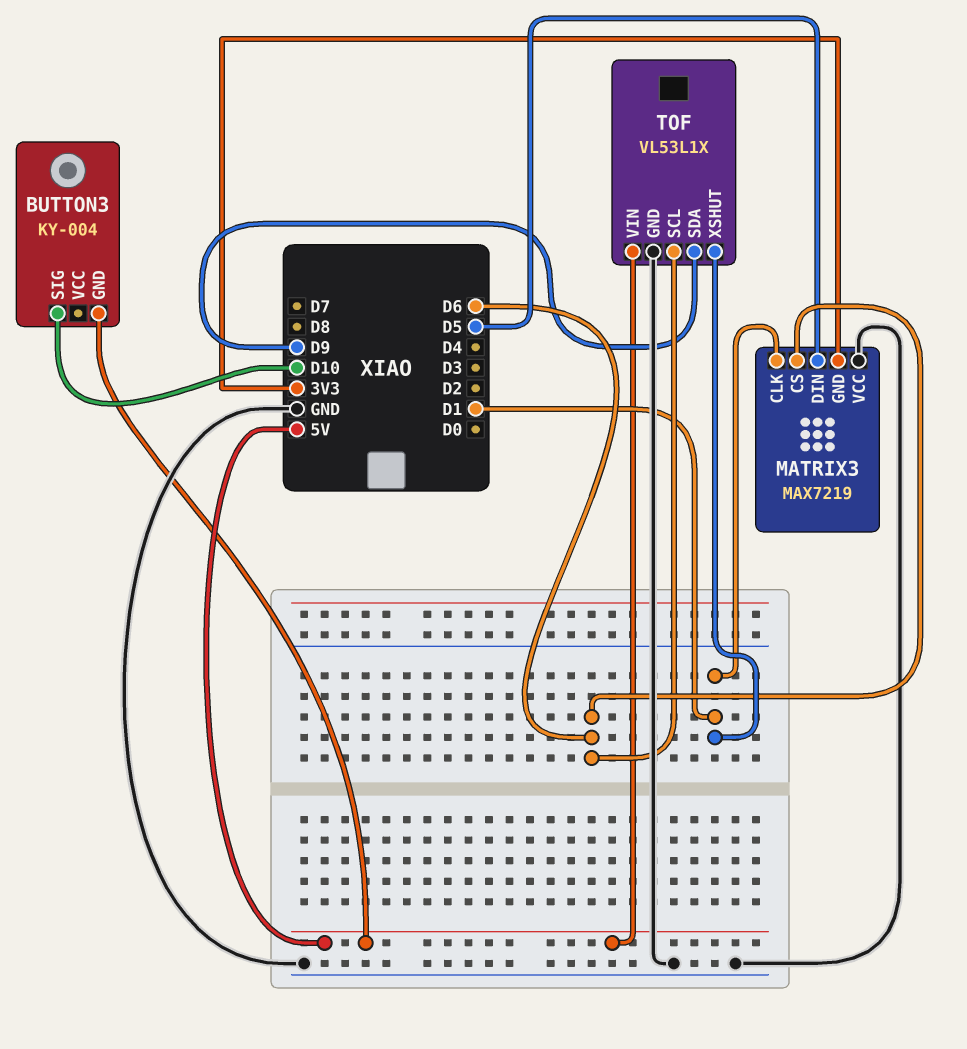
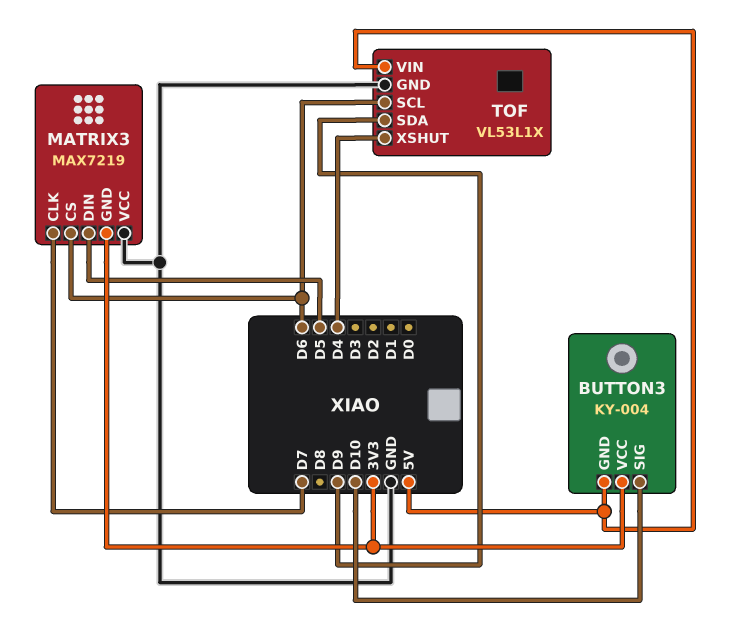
BUTTON3 pin VCC: none -> 3V3
MATRIX3 pin CLK: D1 -> D7
TOF pin XSHUT: D1 -> D4

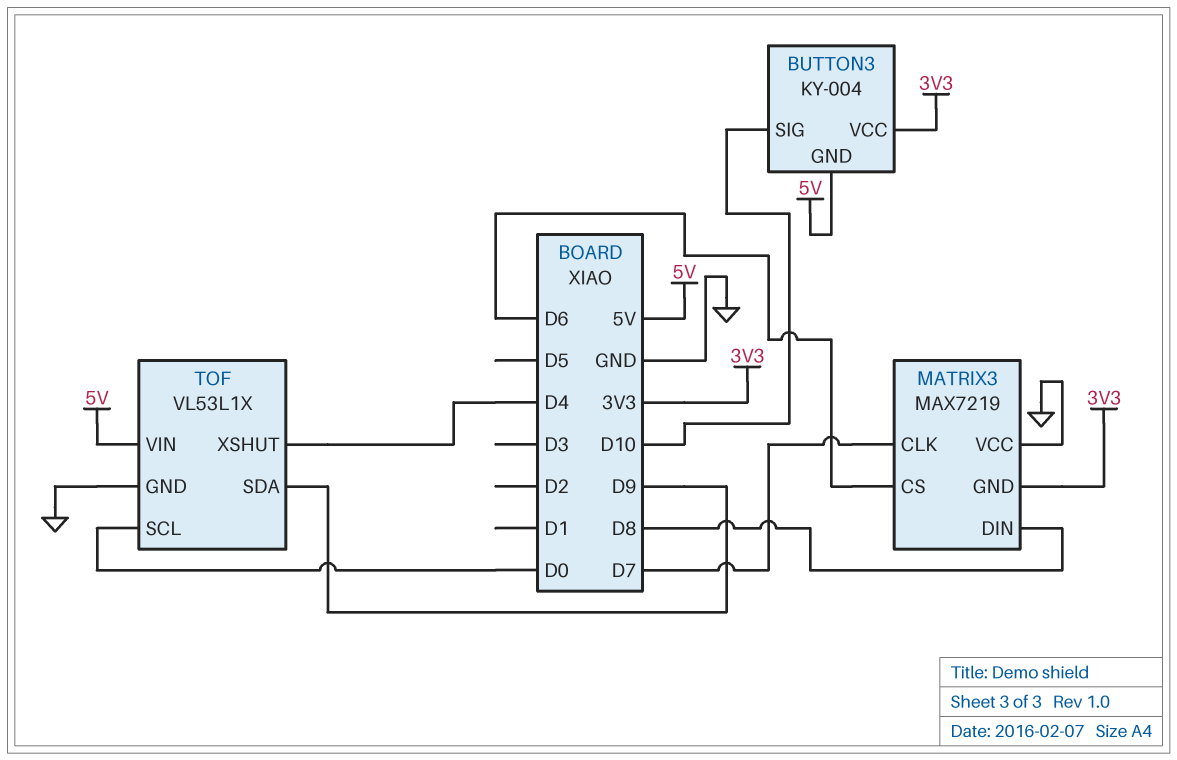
MATRIX3 pin DIN: D5 -> D8
TOF pin SCL: D6 -> D0

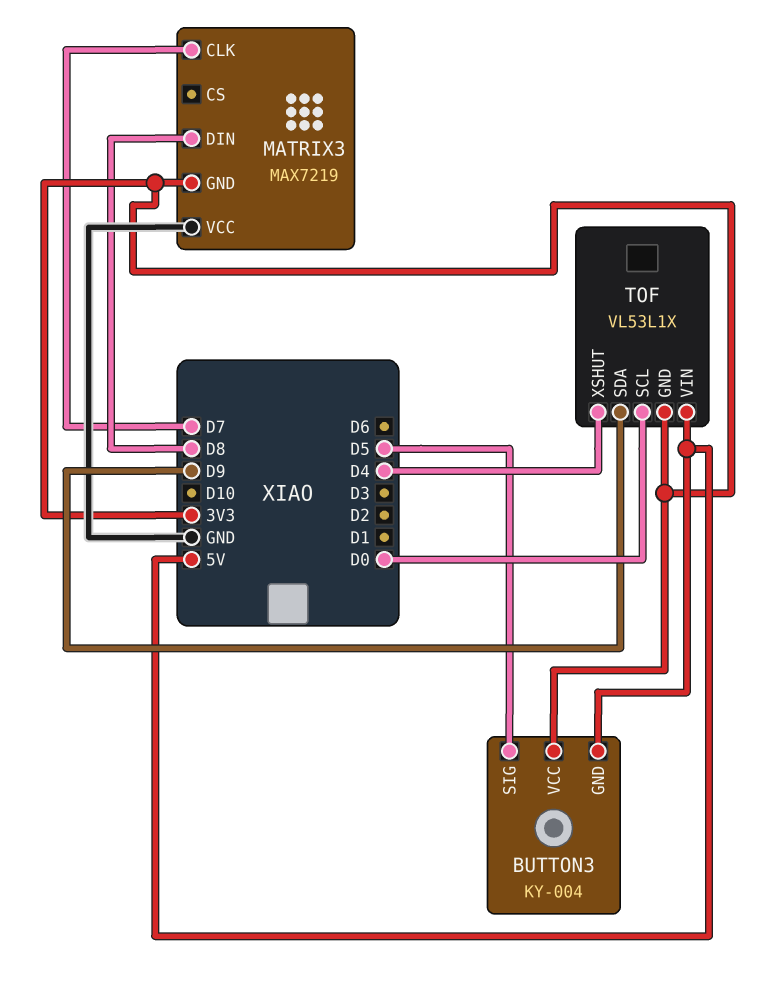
BUTTON3 pin SIG: D10 -> D5
MATRIX3 pin CS: D6 -> none
TOF pin GND: GND -> 3V3

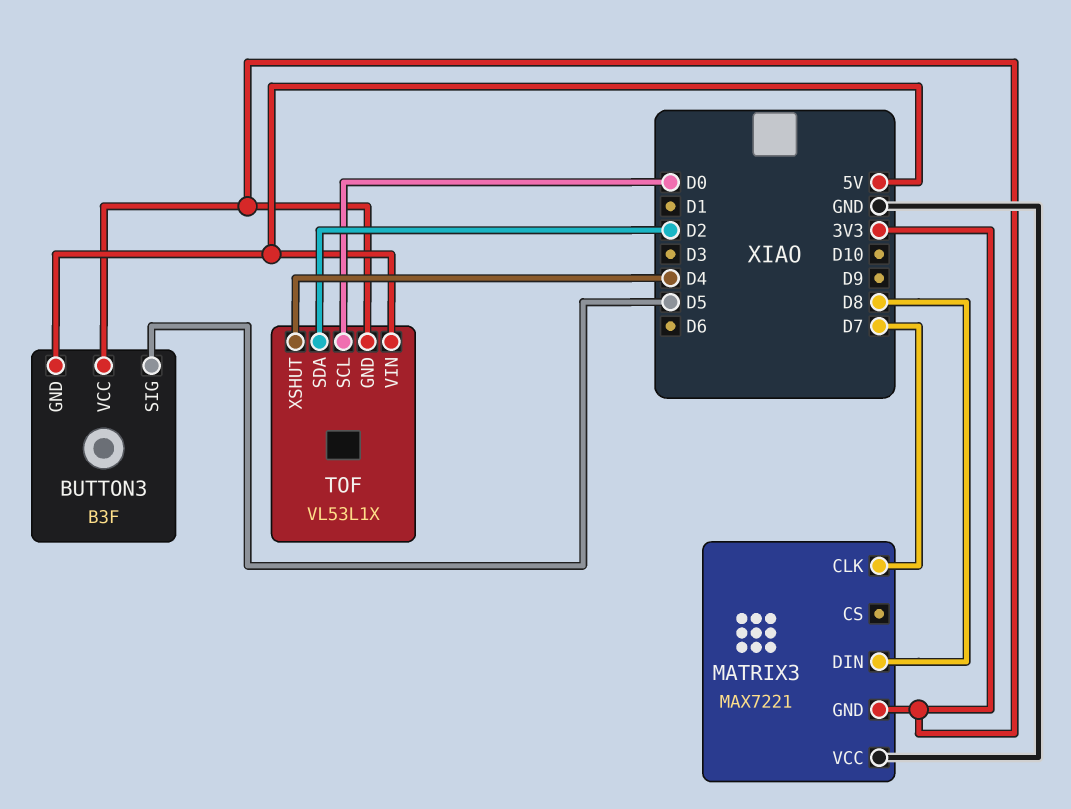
BUTTON3: KY-004 -> B3F
MATRIX3: MAX7219 -> MAX7221
TOF pin SDA: D9 -> D2

